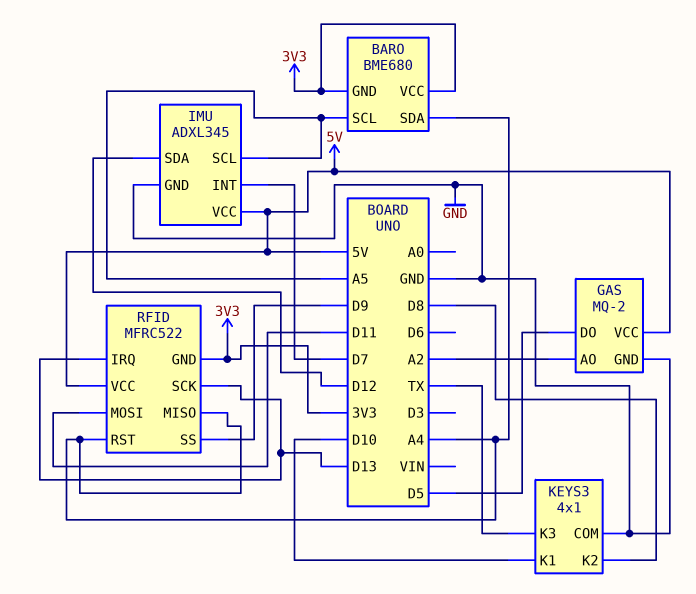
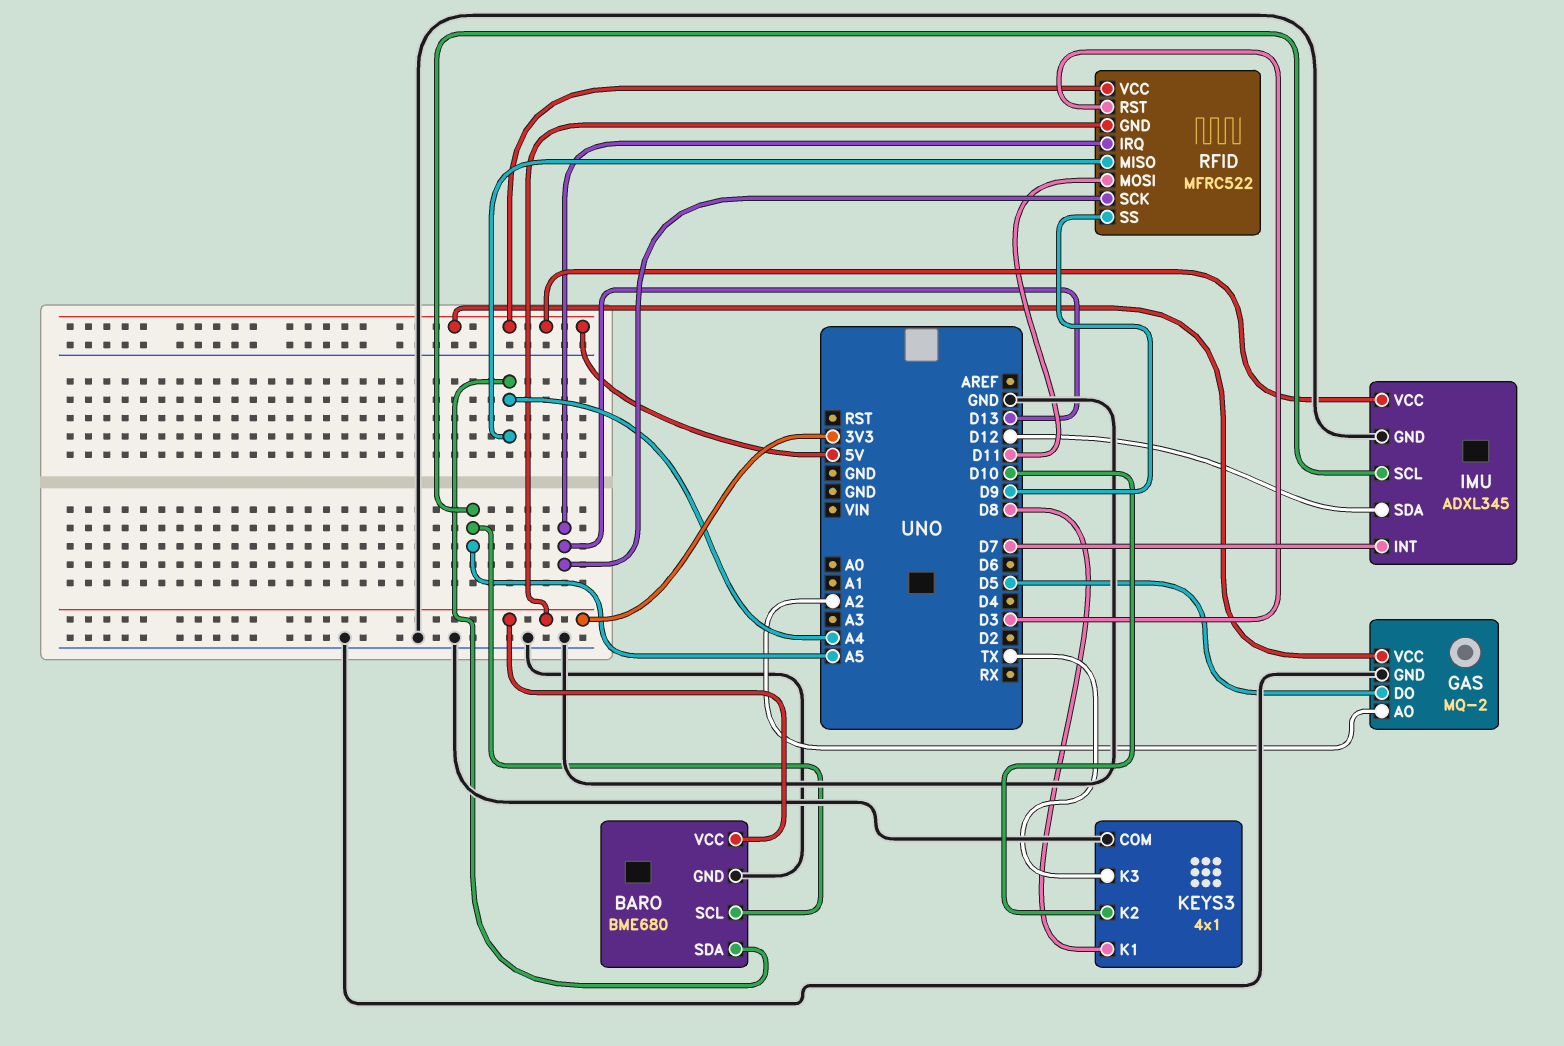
BARO pin GND: 3V3 -> GND
KEYS3 pin K1: D10 -> D8
KEYS3 pin K2: D8 -> D10
RFID pin RST: A4 -> D3

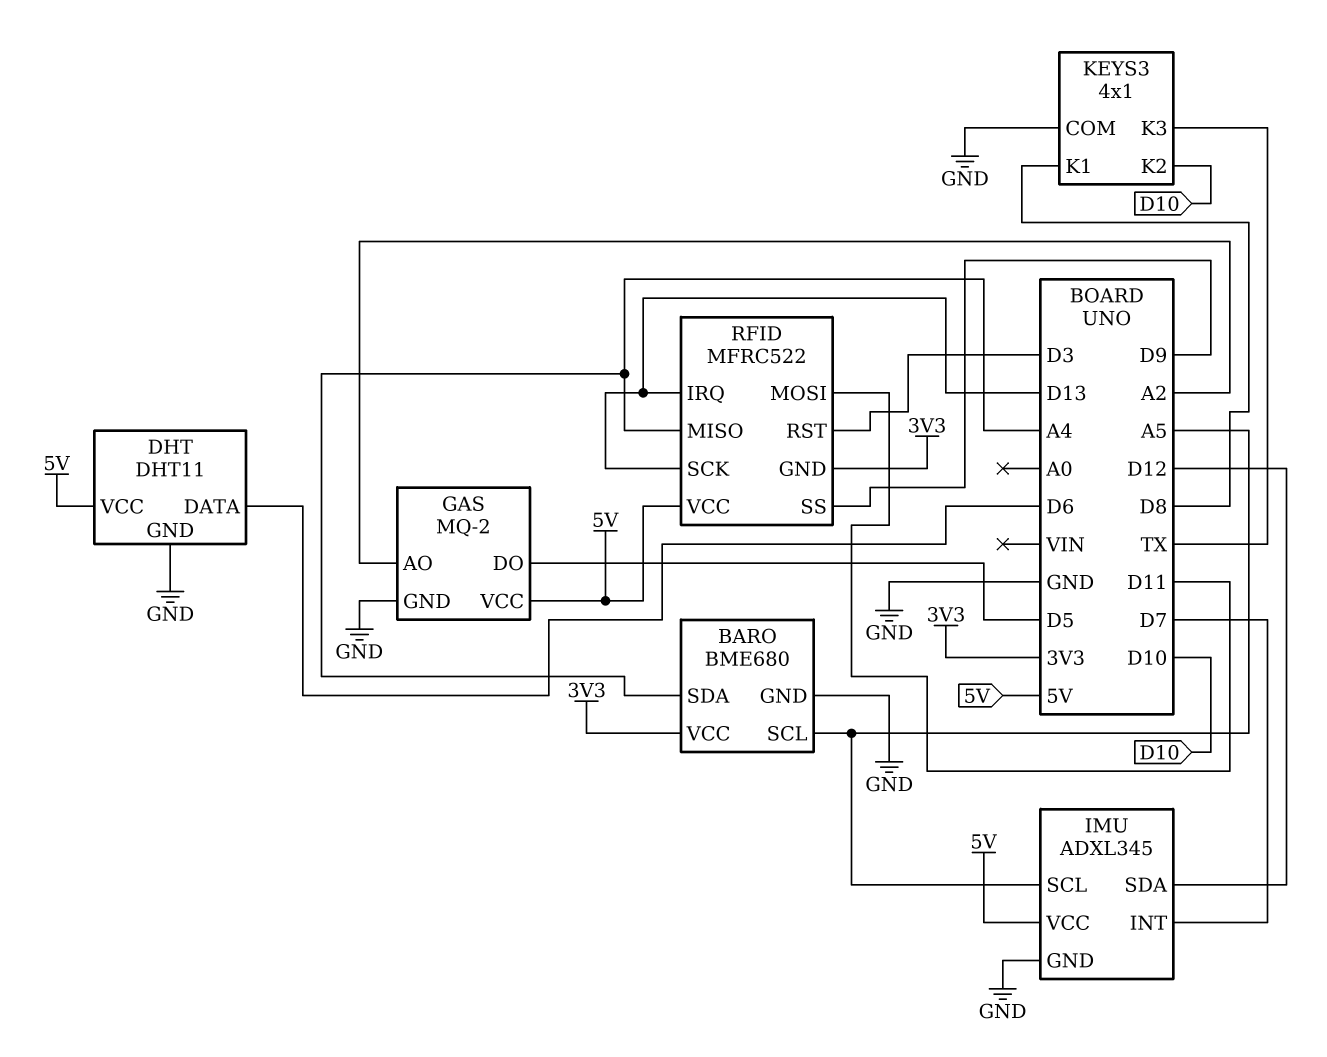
DHT: none -> DHT11
DHT pin DATA: none -> D6
DHT pin GND: none -> GND
DHT pin VCC: none -> 5V

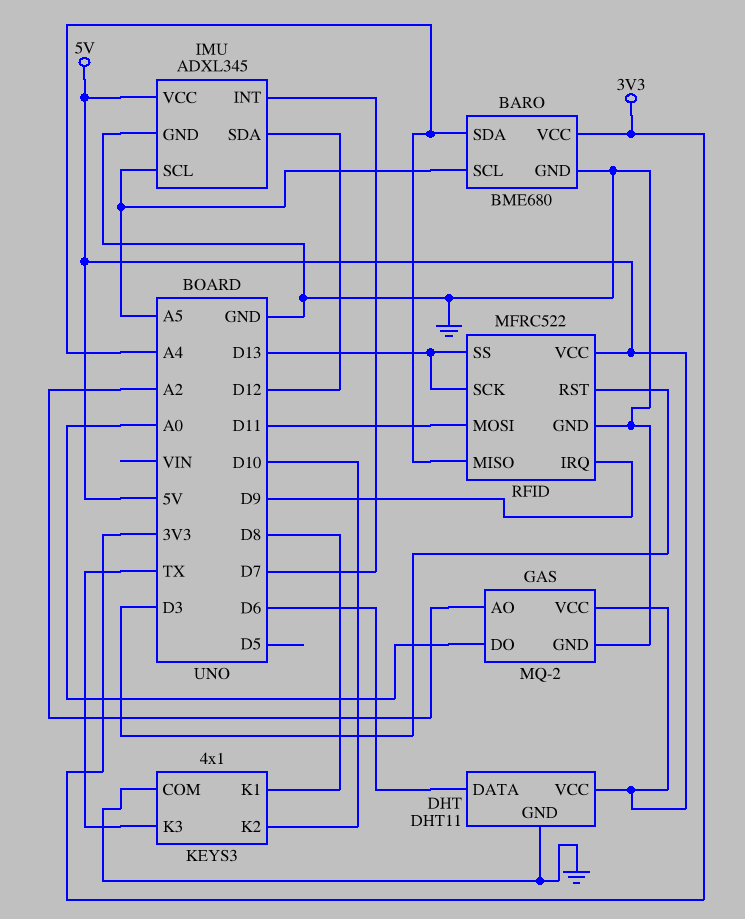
GAS pin DO: D5 -> A0
RFID pin GND: 3V3 -> GND
RFID pin IRQ: D13 -> D9
RFID pin SS: D9 -> D13

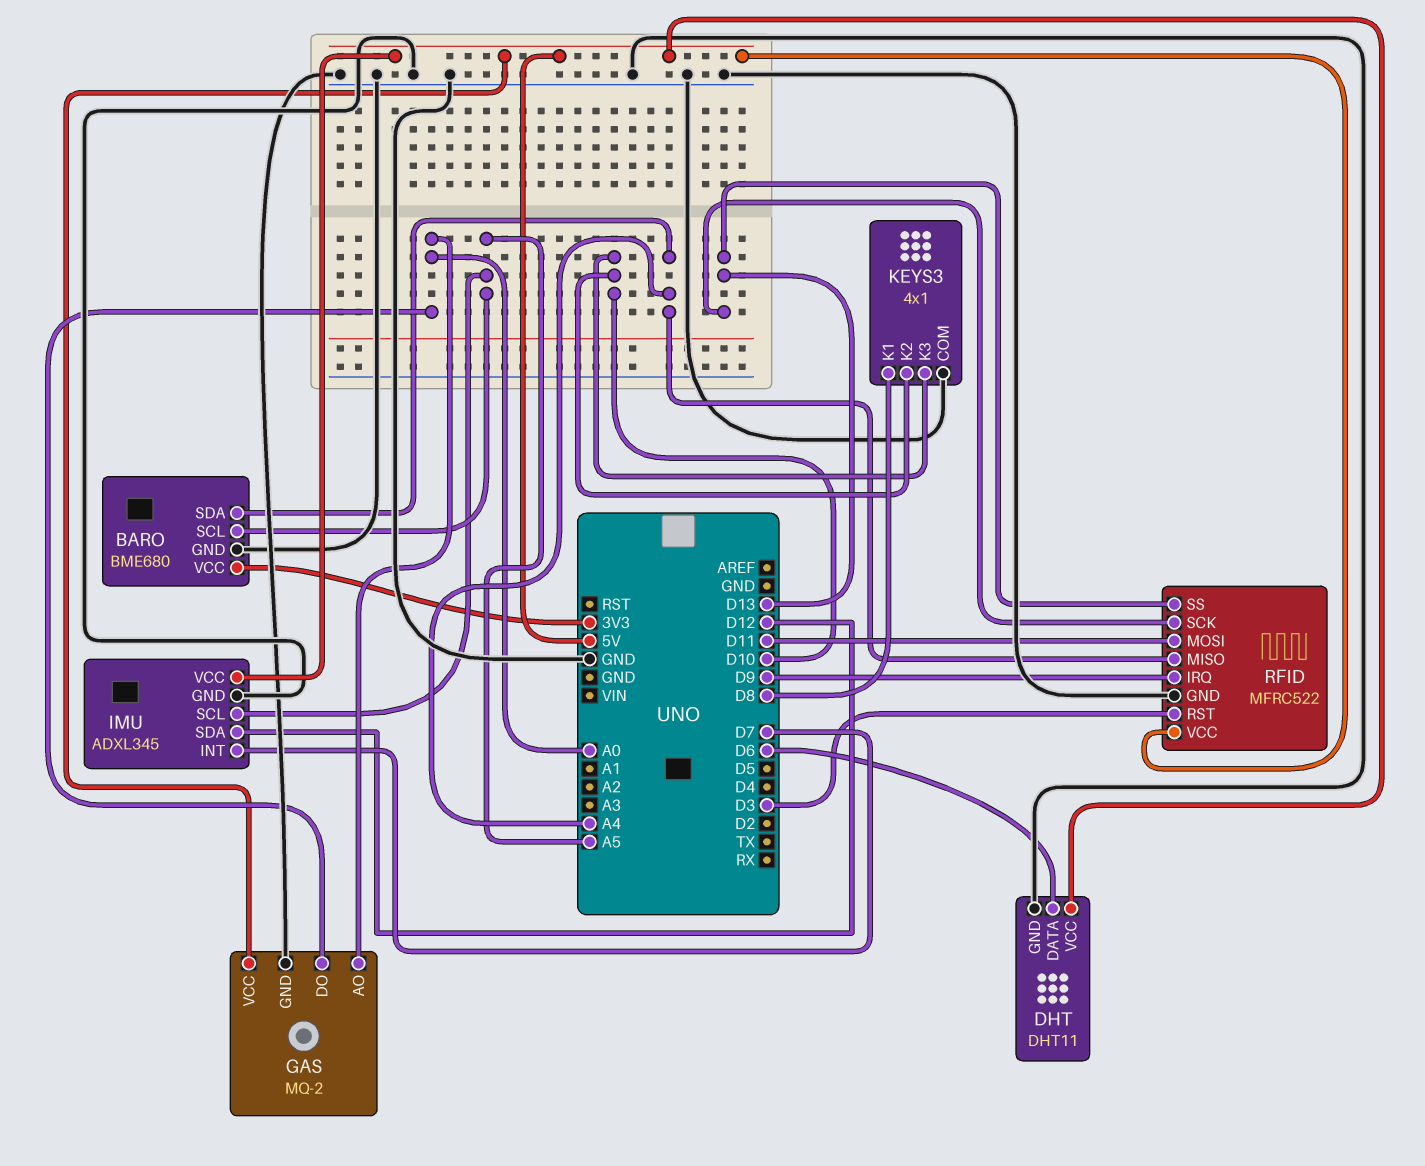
GAS pin AO: A2 -> A0
KEYS3 pin K3: TX -> D10

